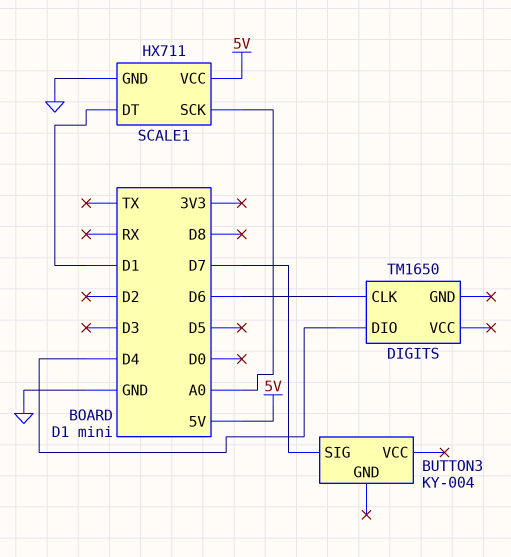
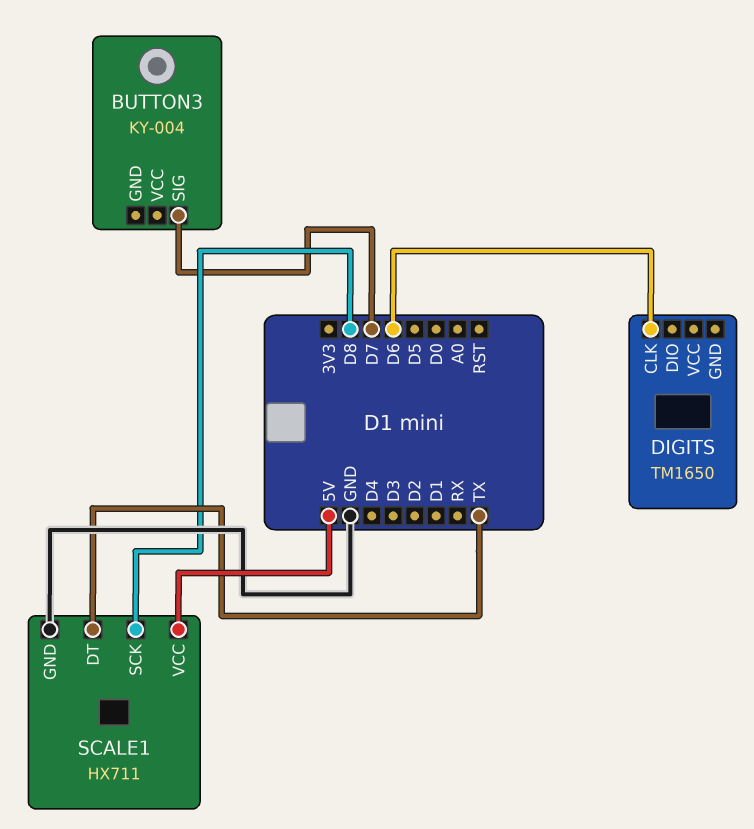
DIGITS pin DIO: D4 -> none
SCALE1 pin DT: D1 -> TX
SCALE1 pin SCK: A0 -> D8

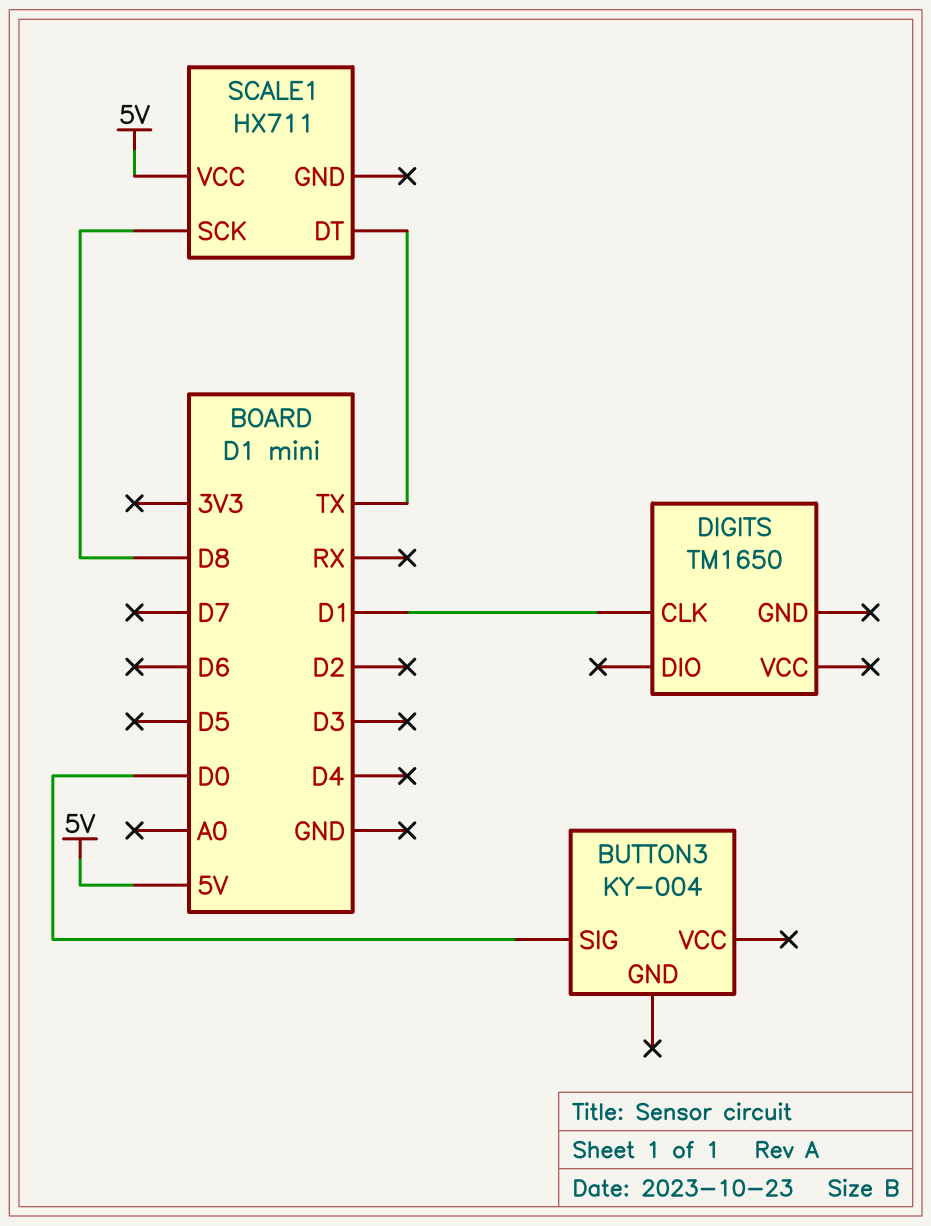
BUTTON3 pin SIG: D7 -> D0
DIGITS pin CLK: D6 -> D1
SCALE1 pin GND: GND -> none

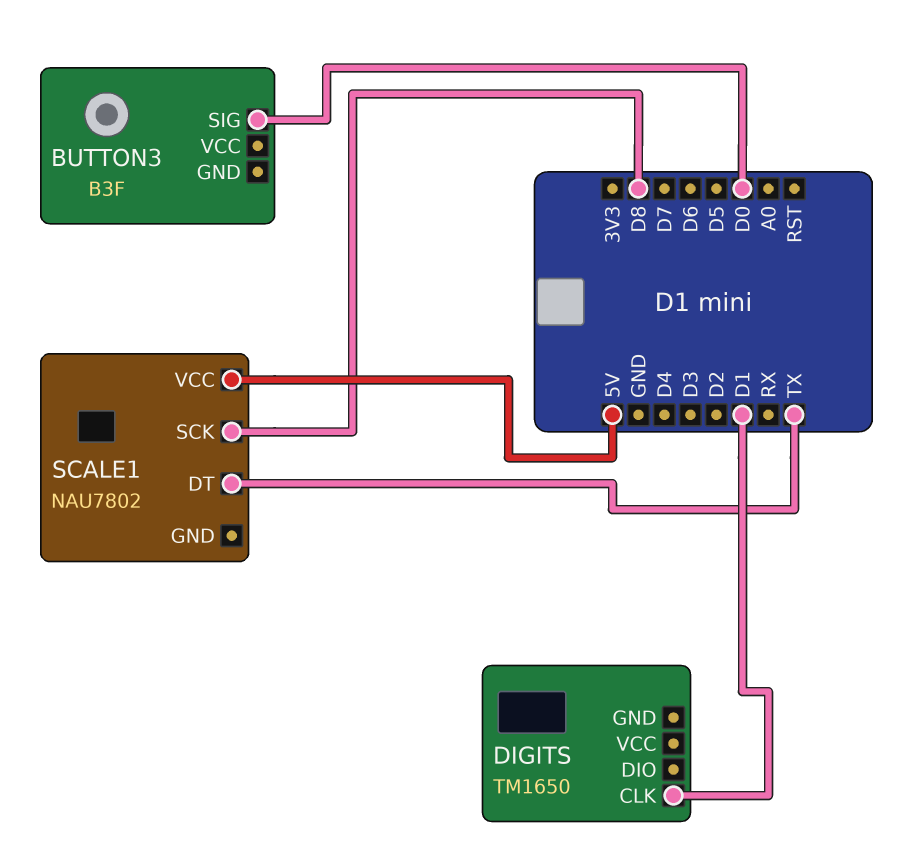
BUTTON3: KY-004 -> B3F
SCALE1: HX711 -> NAU7802

